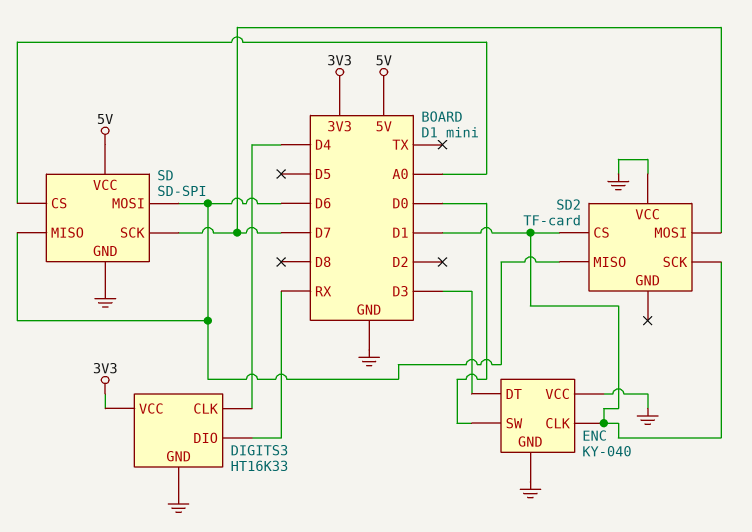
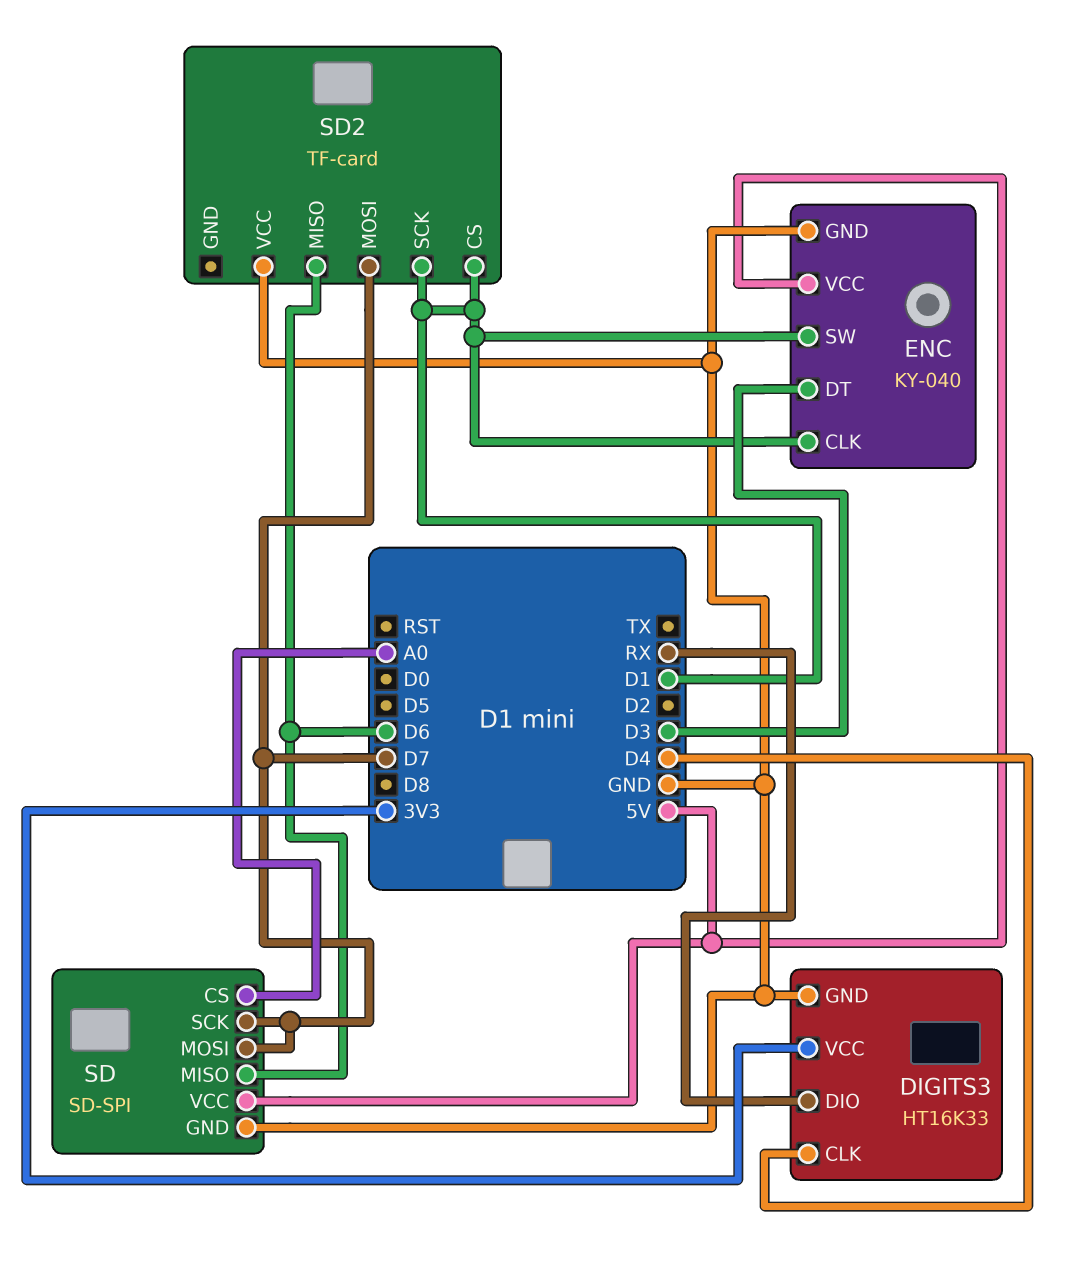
ENC pin SW: D0 -> D1
ENC pin VCC: GND -> 5V
SD pin MOSI: D6 -> D7

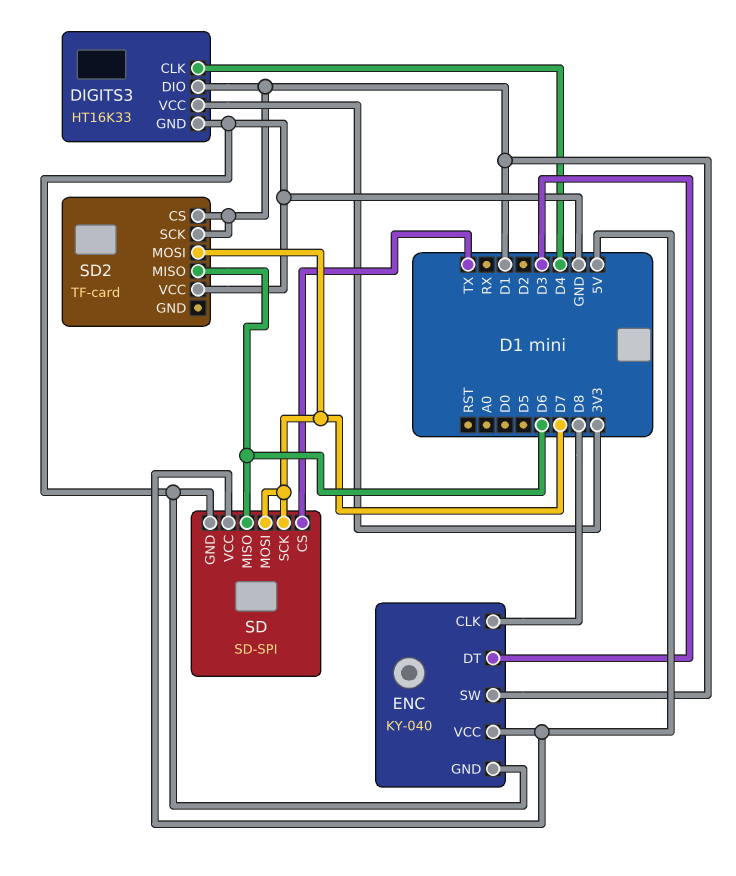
DIGITS3 pin DIO: RX -> D1
ENC pin CLK: D1 -> D8
SD pin CS: A0 -> TX

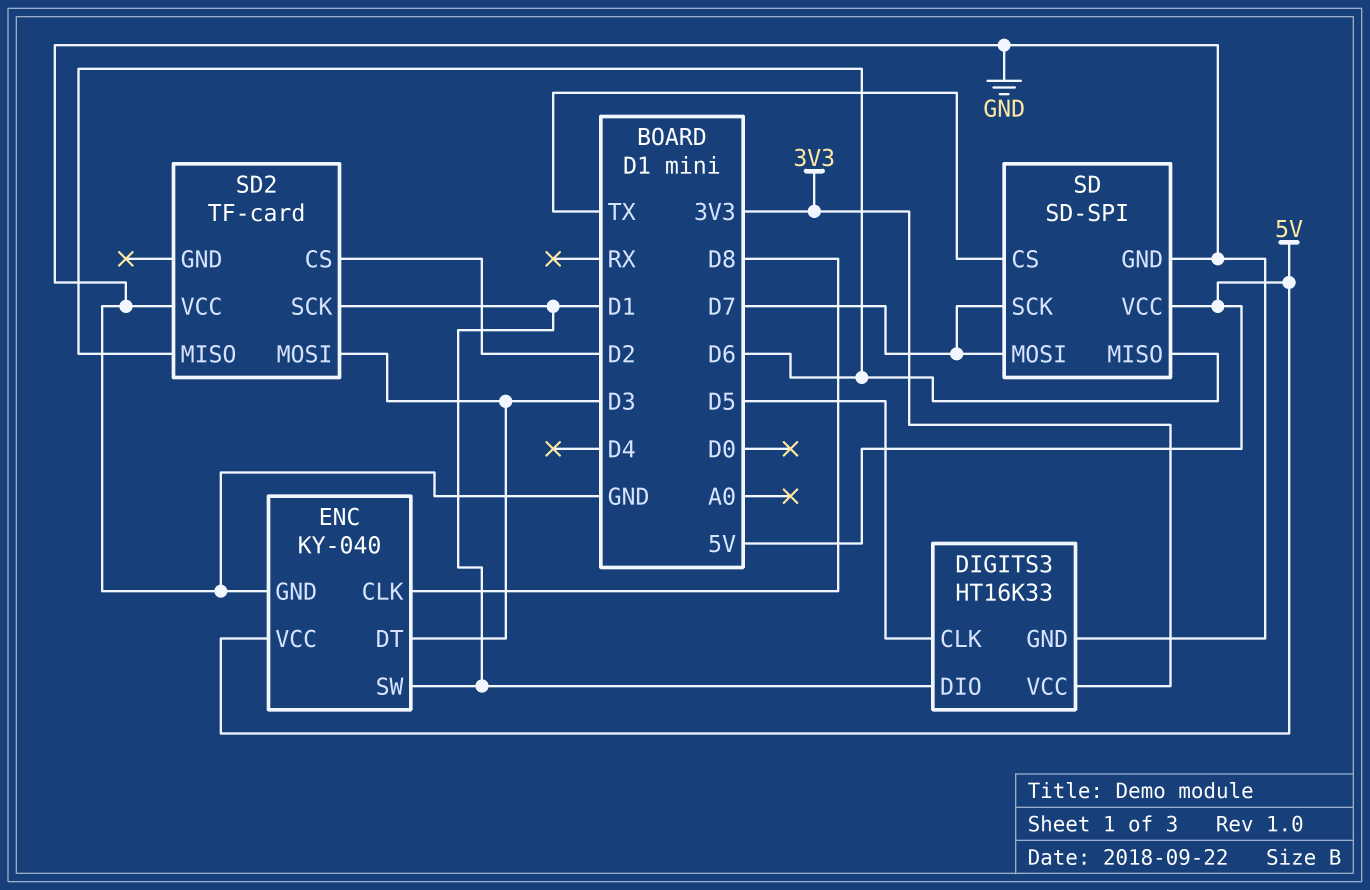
DIGITS3 pin CLK: D4 -> D5
SD2 pin CS: D1 -> D2
SD2 pin MOSI: D7 -> D3

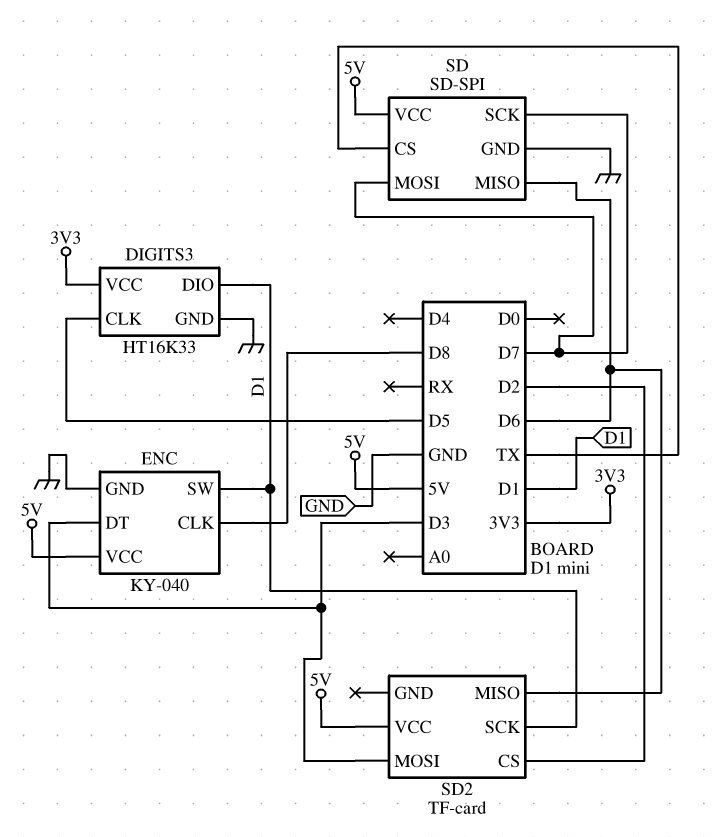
SD2 pin VCC: GND -> 5V

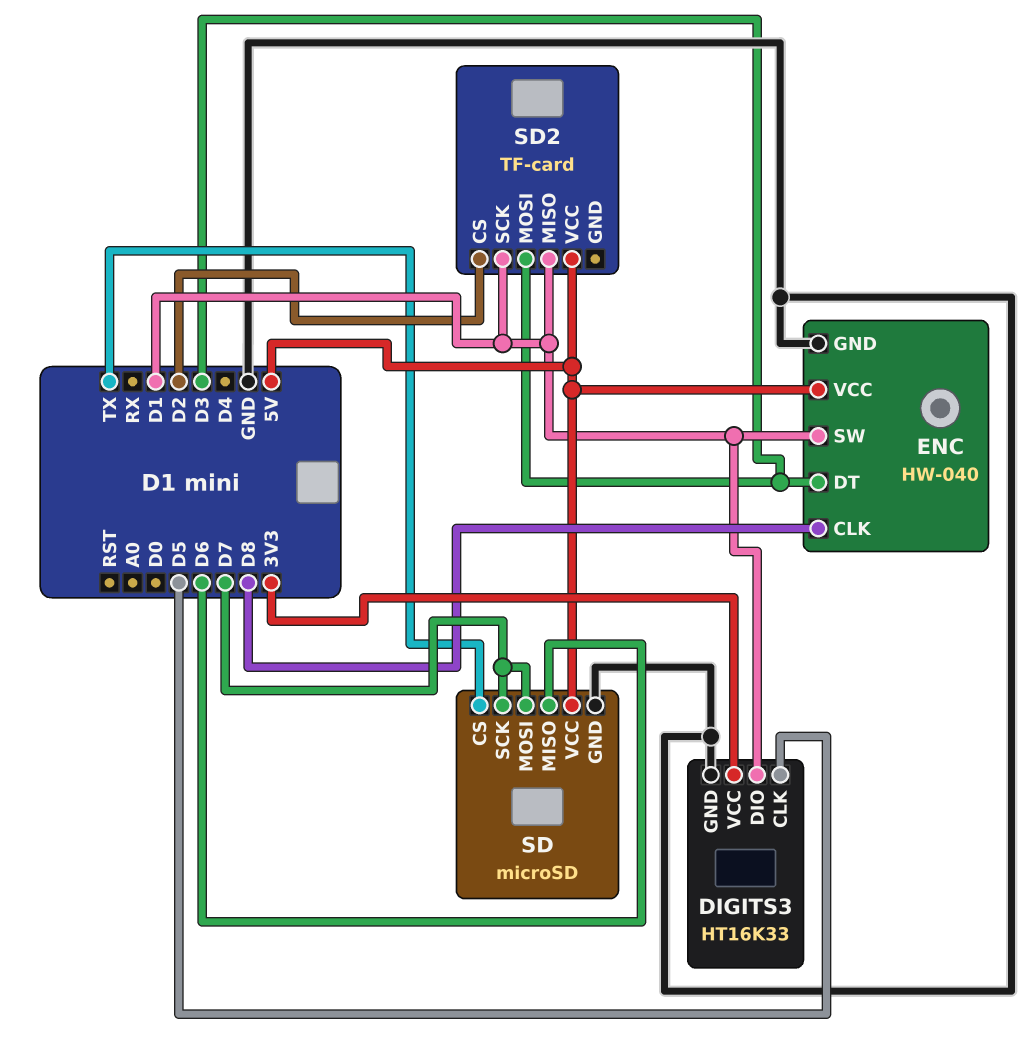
ENC: KY-040 -> HW-040
SD: SD-SPI -> microSD
SD2 pin MISO: D6 -> D1

